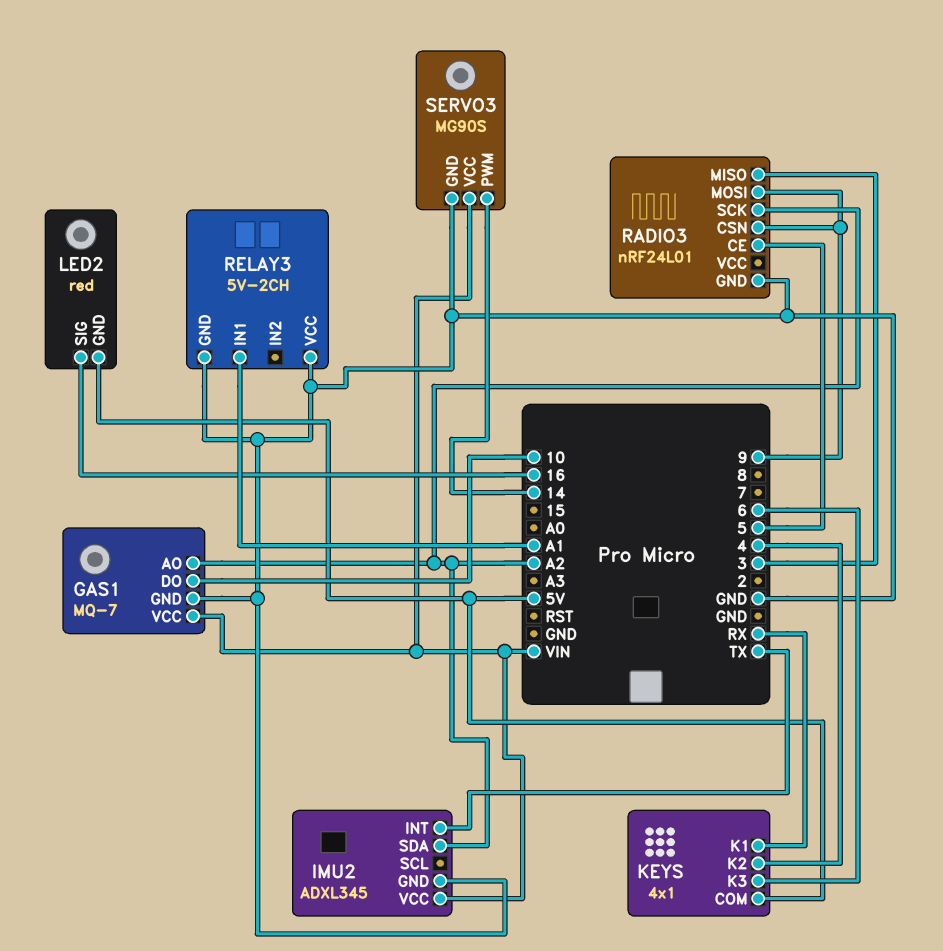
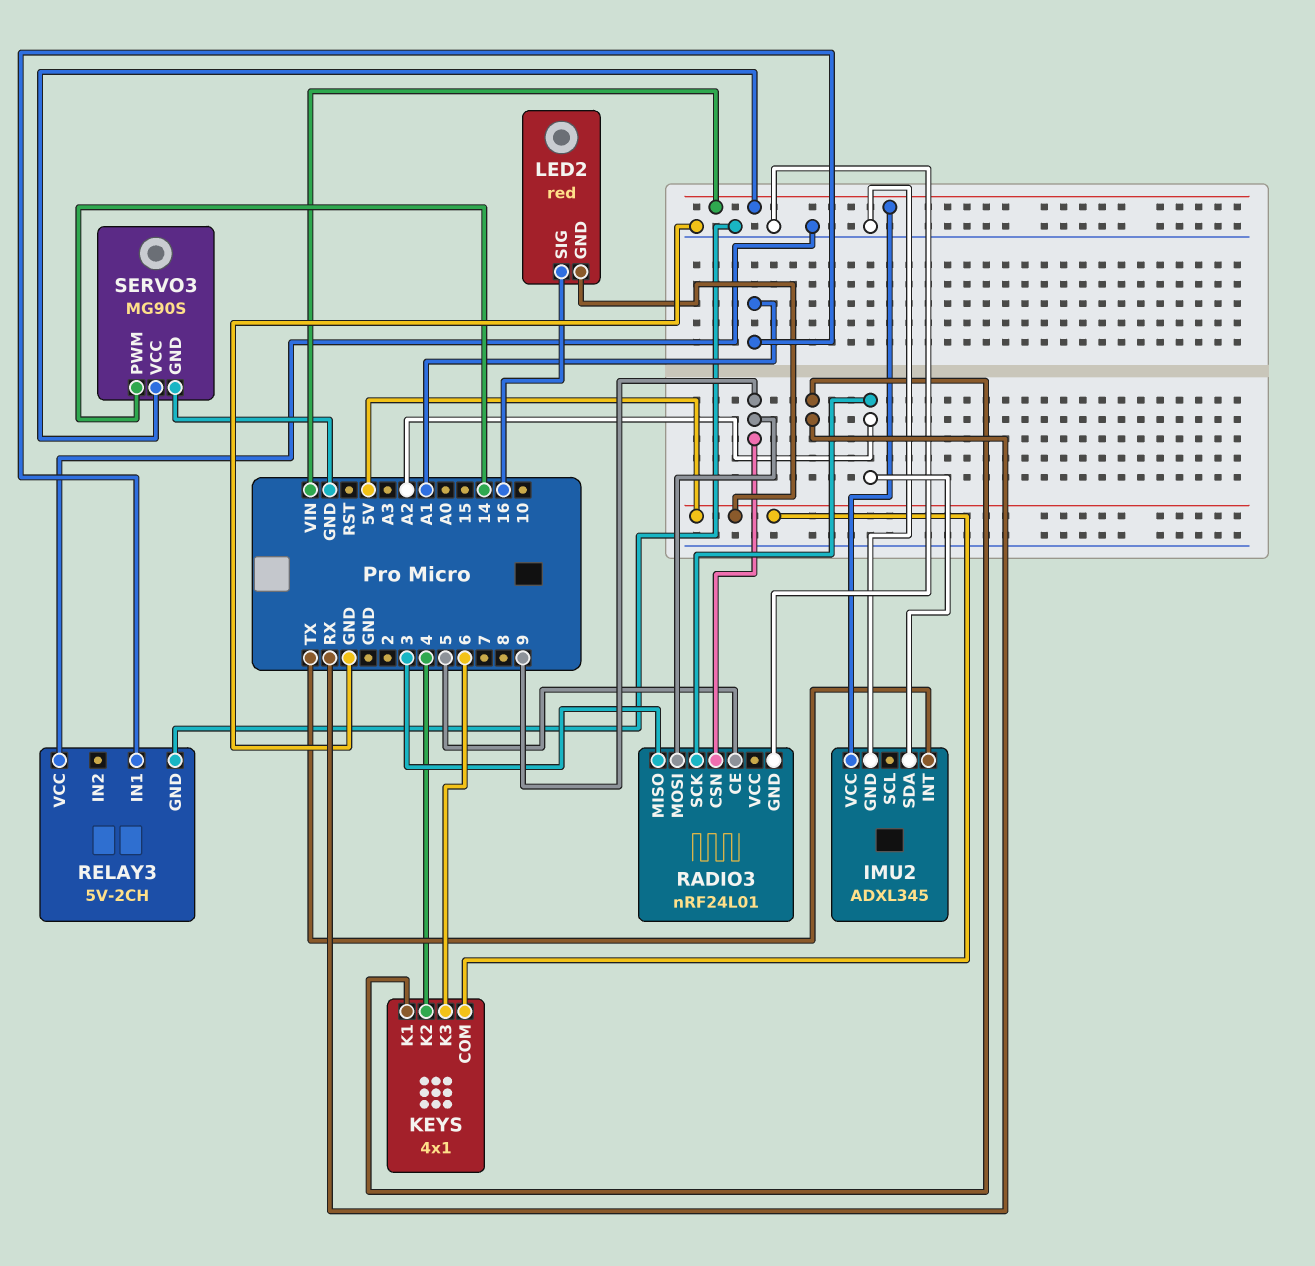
GAS1: MQ-7 -> none
GAS1 pin AO: A2 -> none
GAS1 pin DO: 10 -> none
GAS1 pin GND: GND -> none
GAS1 pin VCC: VIN -> none

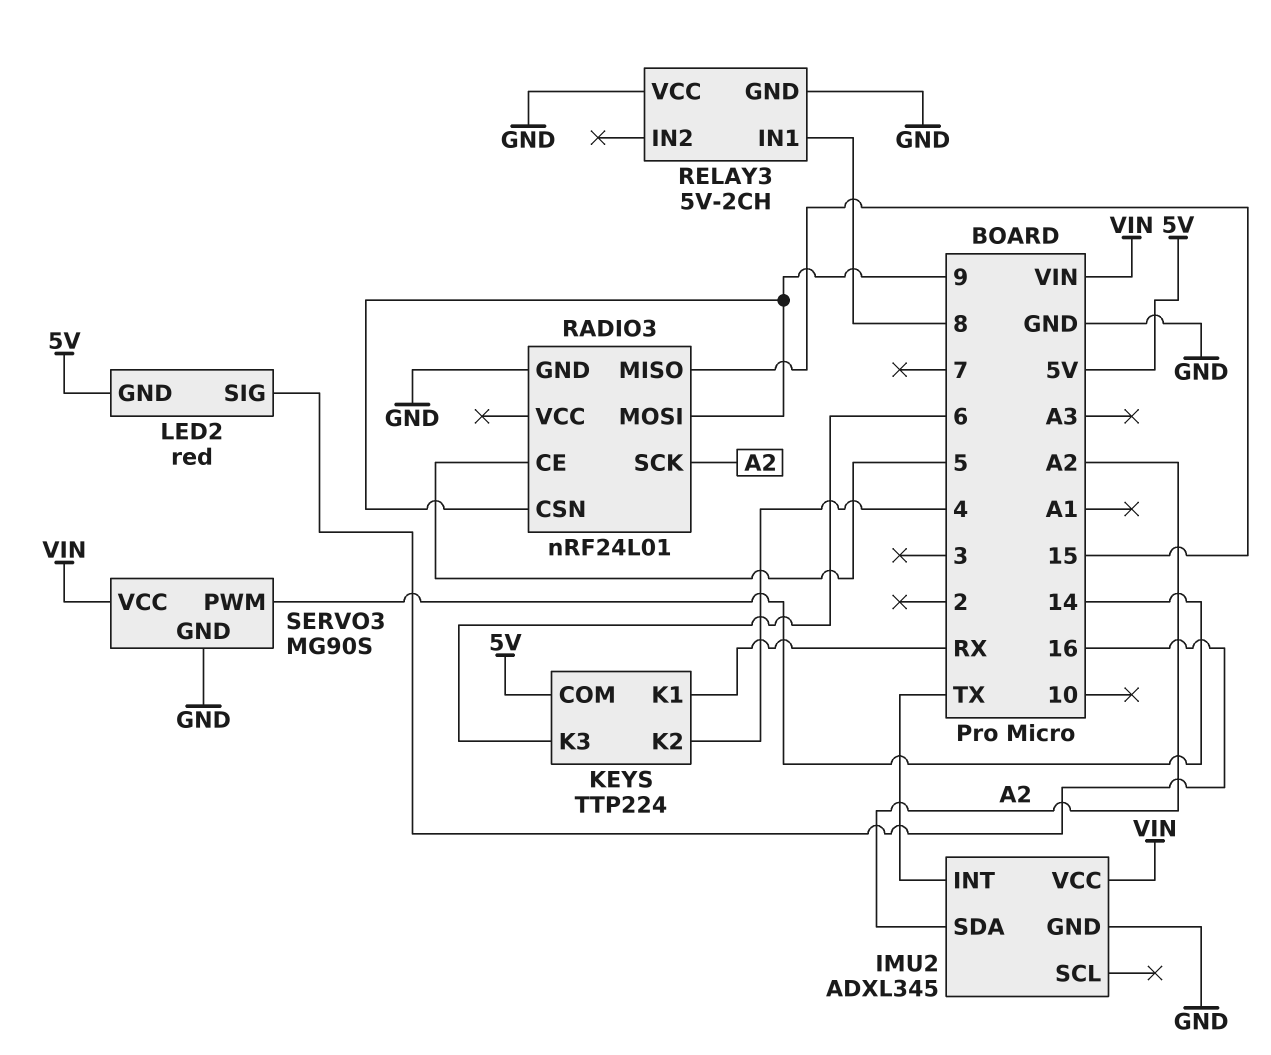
KEYS: 4x1 -> TTP224
RADIO3 pin MISO: 3 -> 15
RELAY3 pin IN1: A1 -> 8

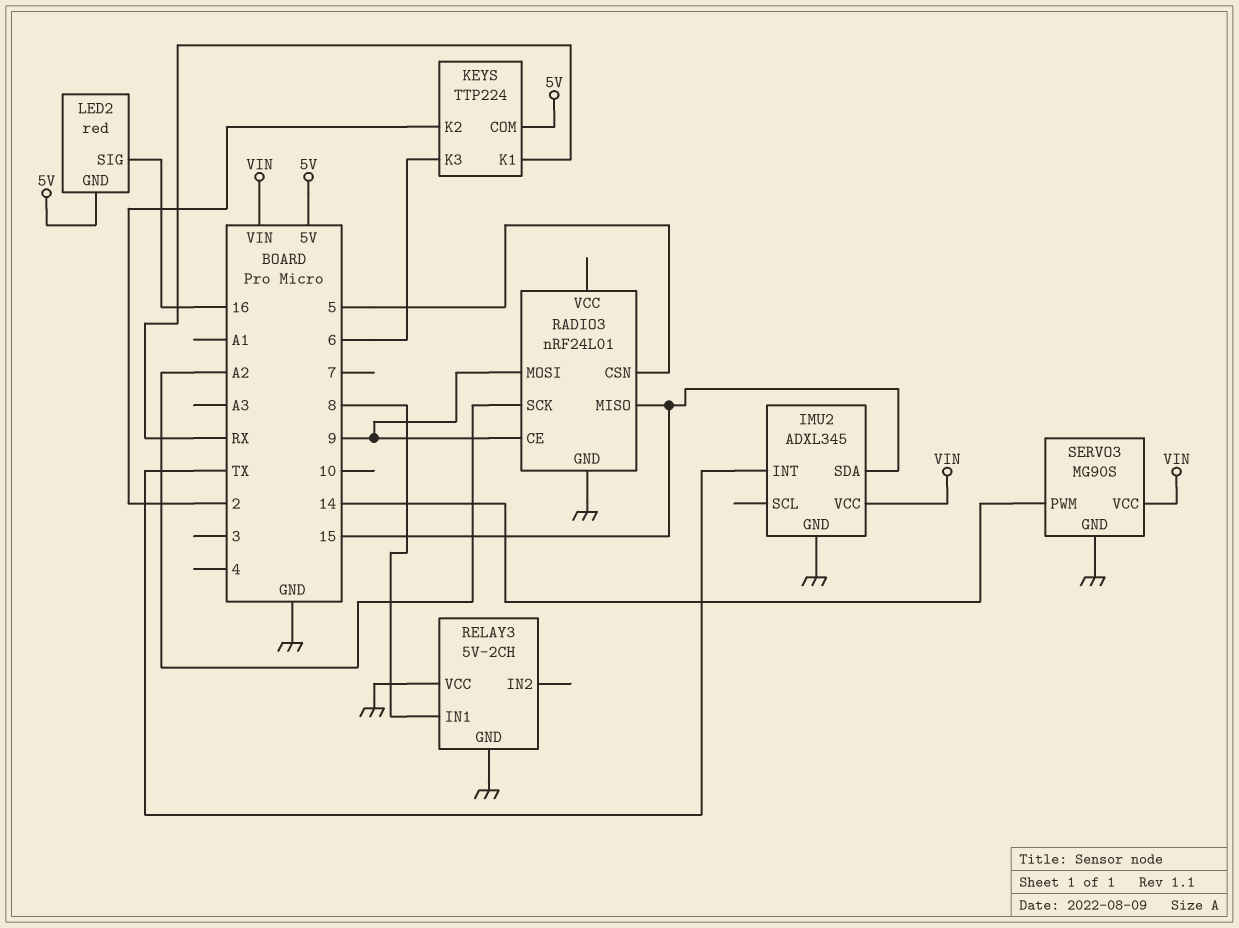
IMU2 pin SDA: A2 -> 15
KEYS pin K2: 4 -> 2
RADIO3 pin CE: 5 -> 9
RADIO3 pin CSN: 9 -> 5

